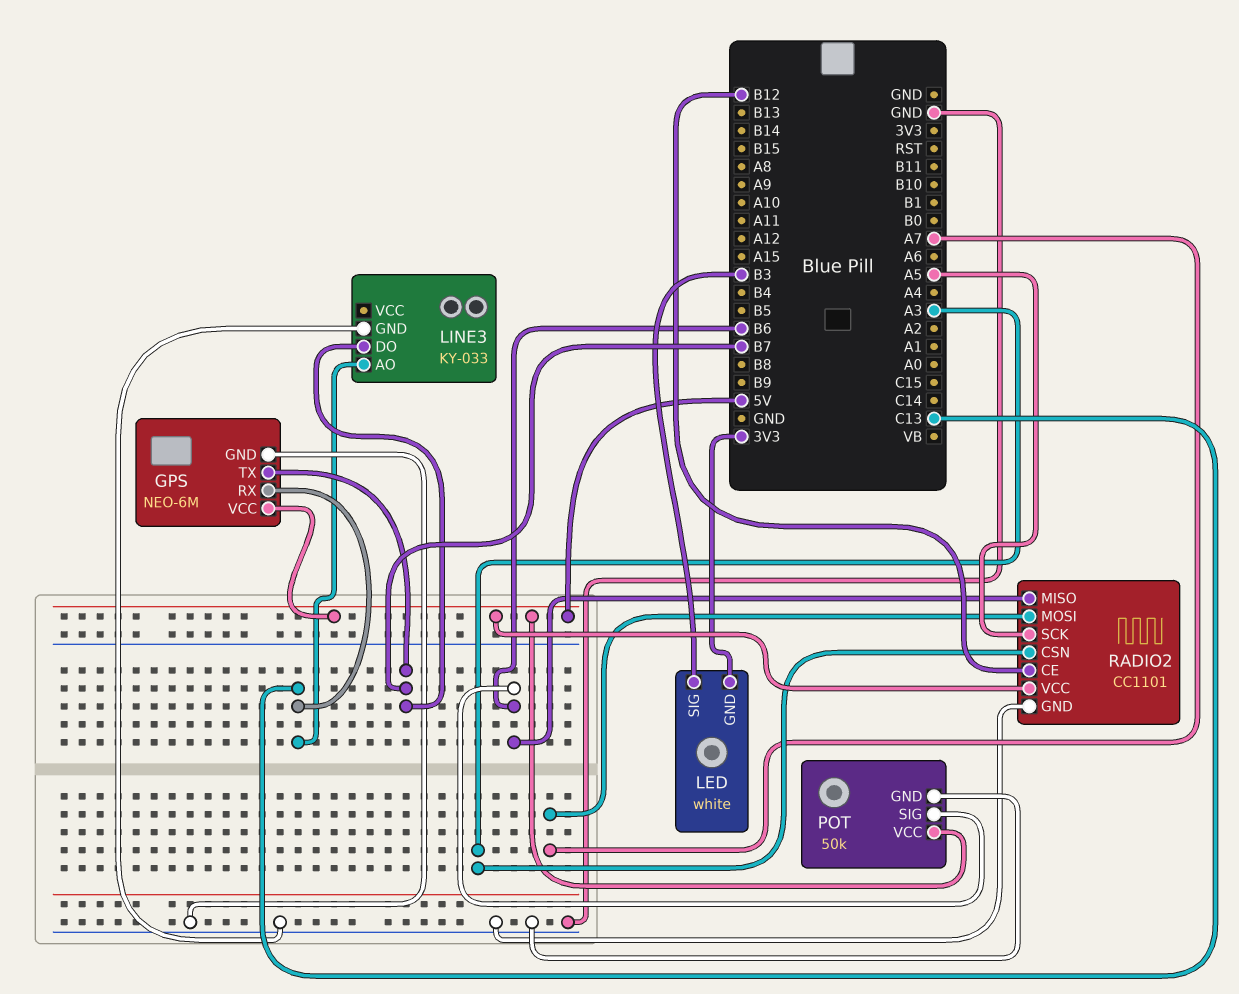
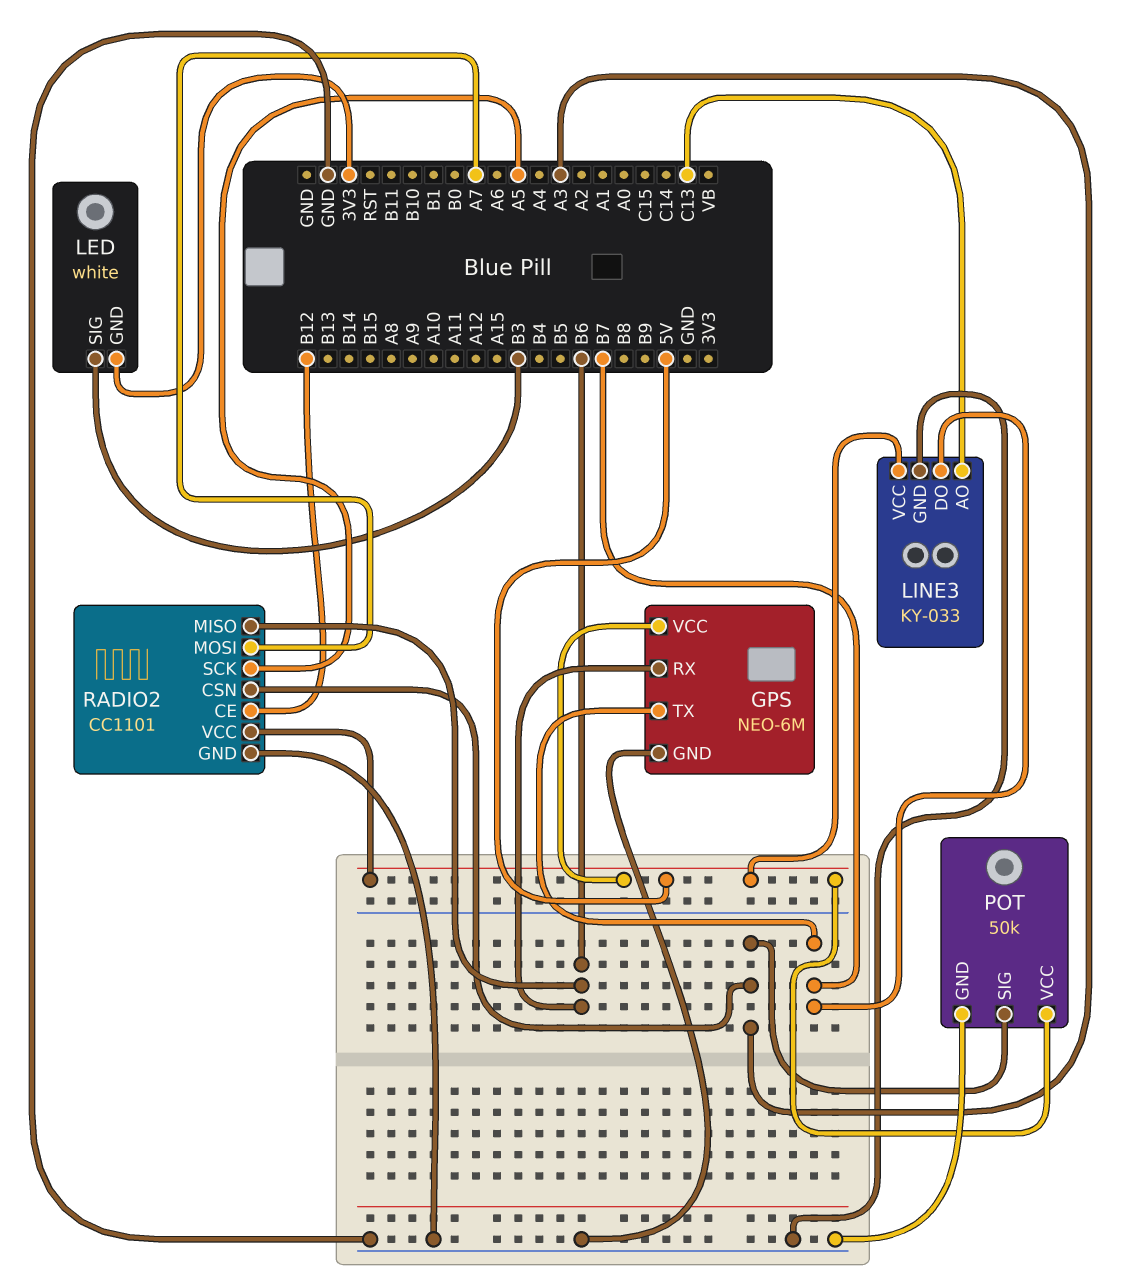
GPS pin RX: C13 -> B6
LINE3 pin VCC: none -> 5V
POT pin SIG: B6 -> A3

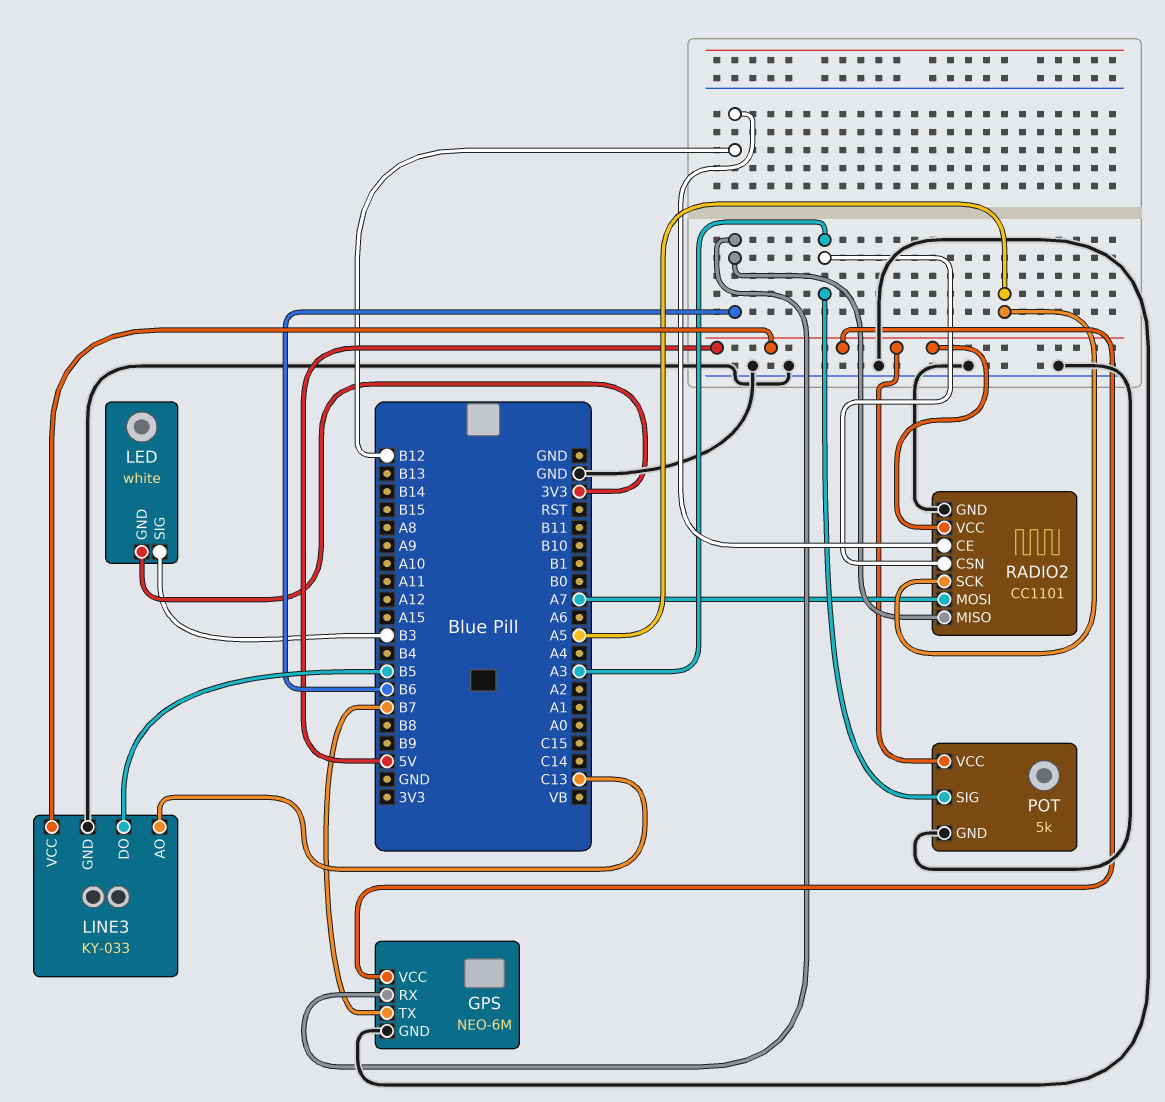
LINE3 pin DO: B7 -> B5
POT: 50k -> 5k

